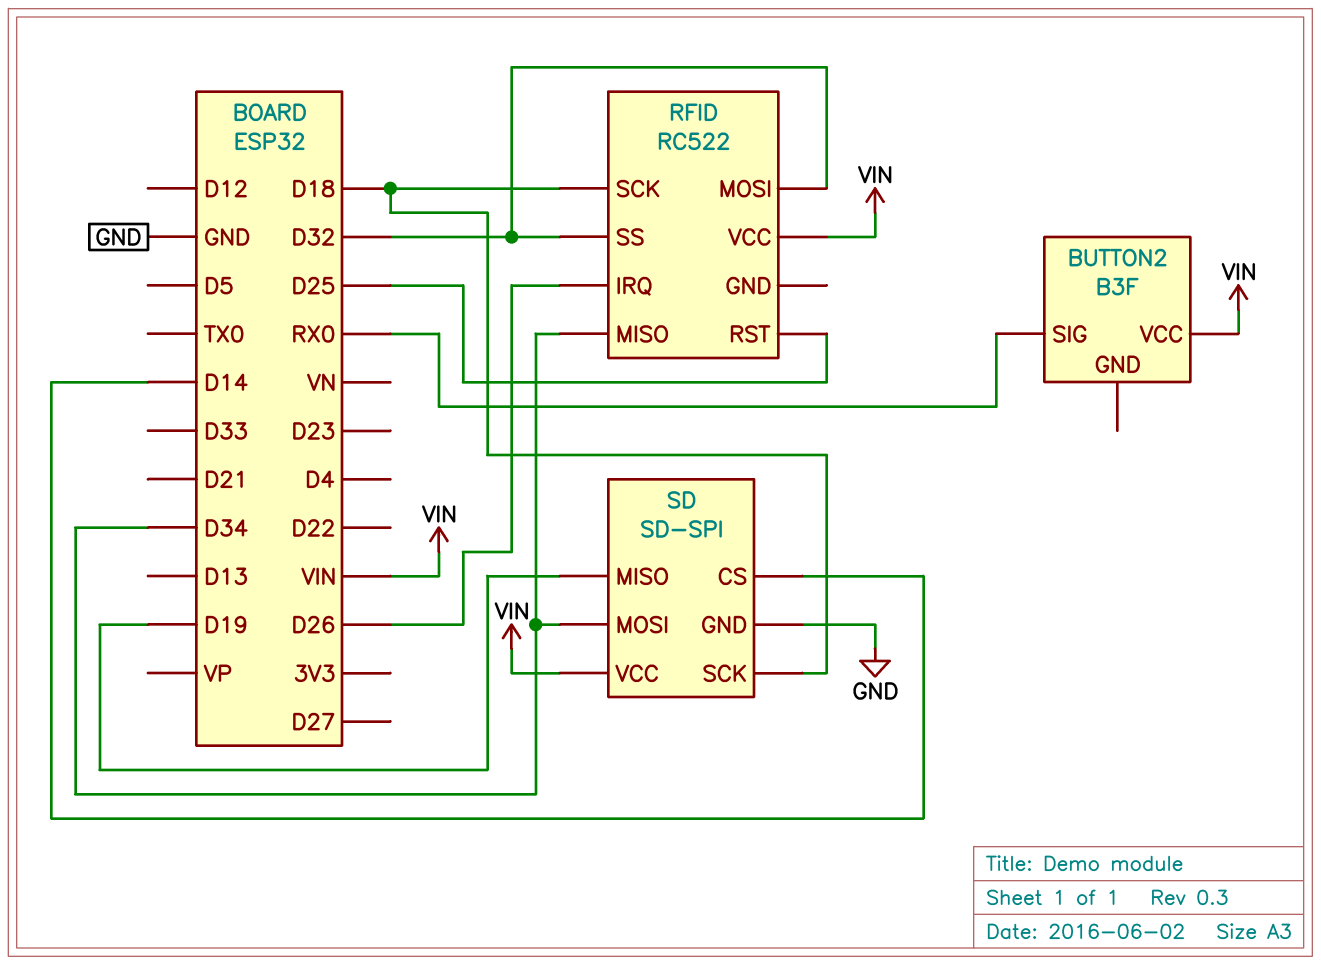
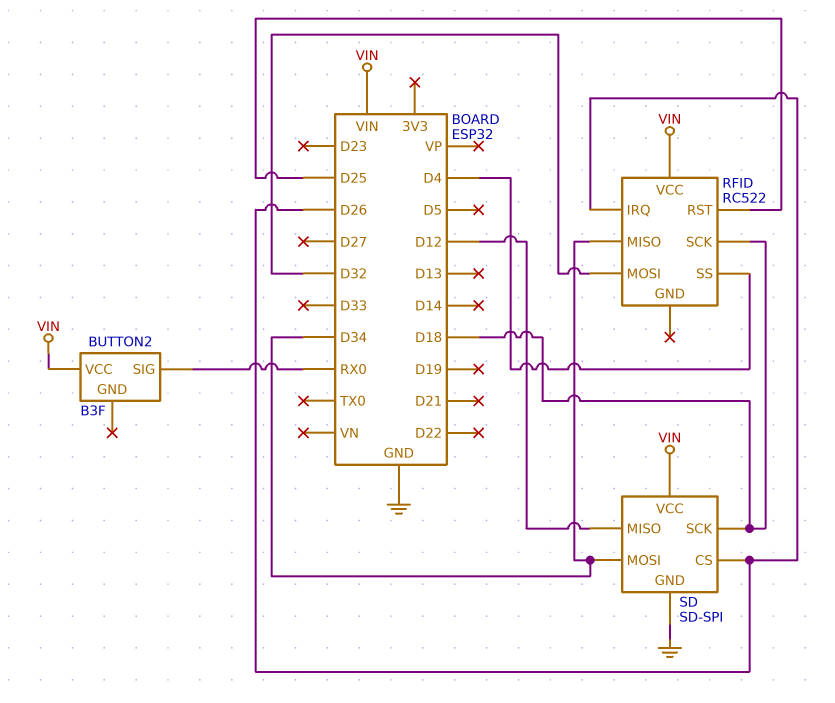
RFID pin SS: D32 -> D4
SD pin CS: D14 -> D26
SD pin MISO: D19 -> D12

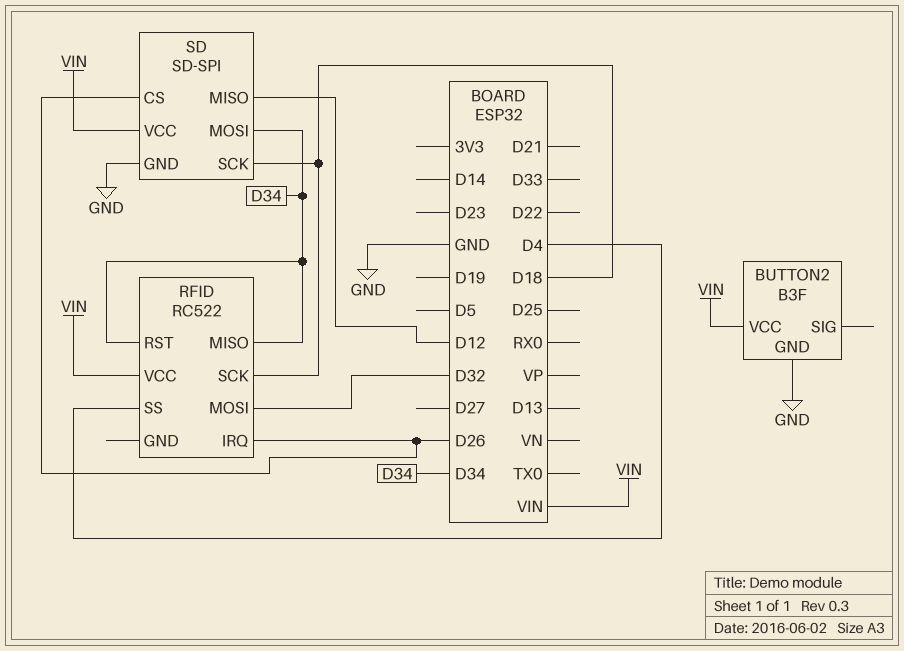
BUTTON2 pin GND: none -> GND
BUTTON2 pin SIG: RX0 -> none
RFID pin RST: D25 -> D34

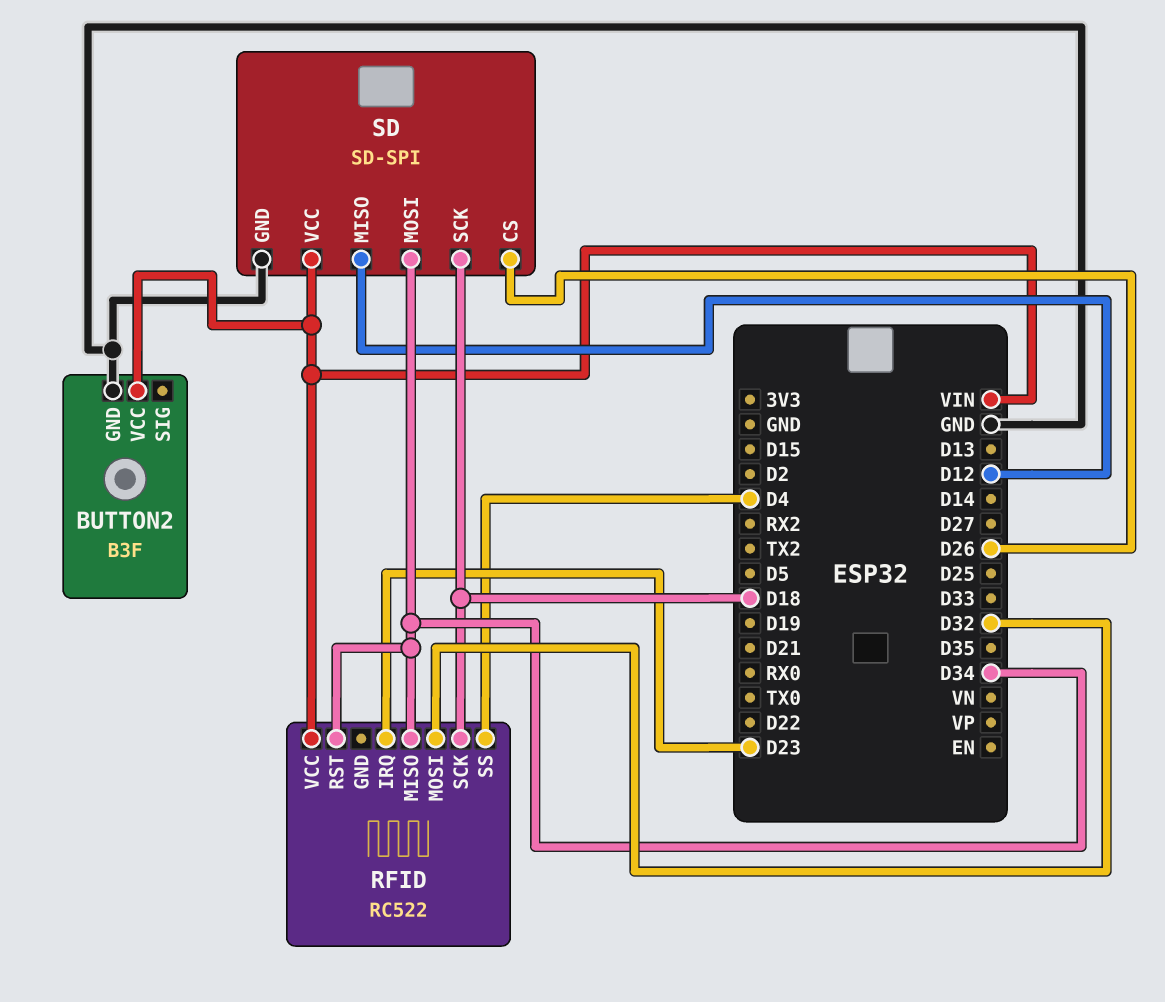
RFID pin IRQ: D26 -> D23

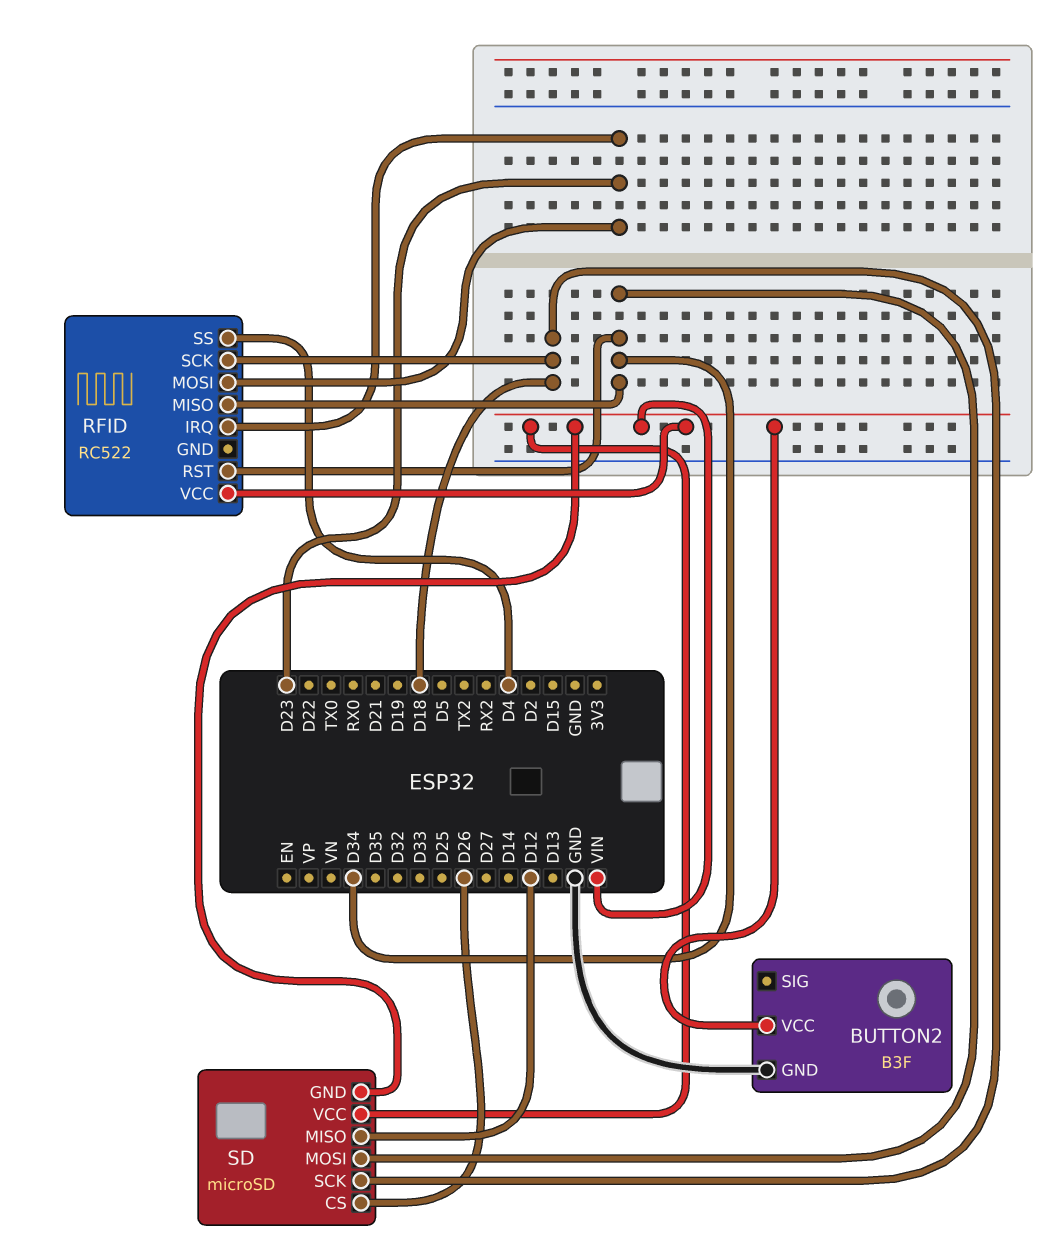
RFID pin MOSI: D32 -> D23
SD: SD-SPI -> microSD
SD pin GND: GND -> VIN

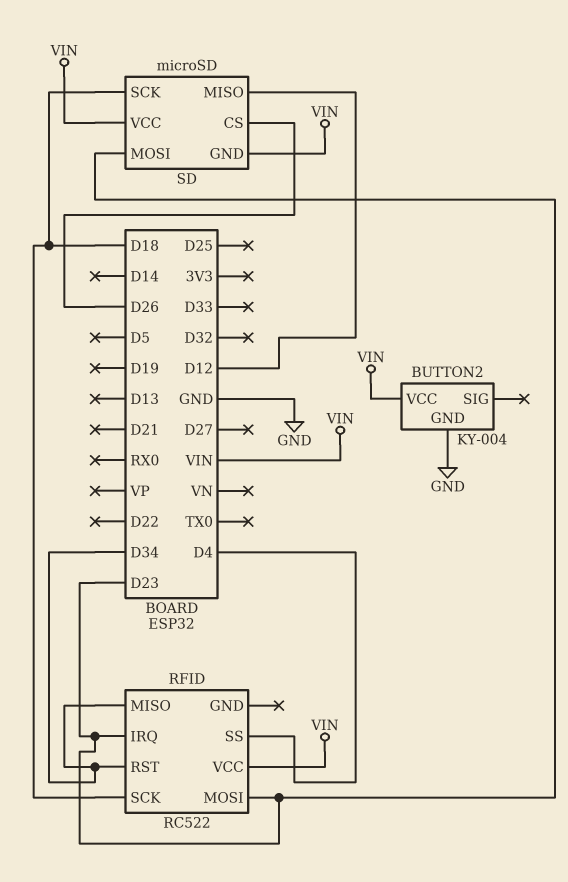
BUTTON2: B3F -> KY-004
SD pin MOSI: D34 -> D23

